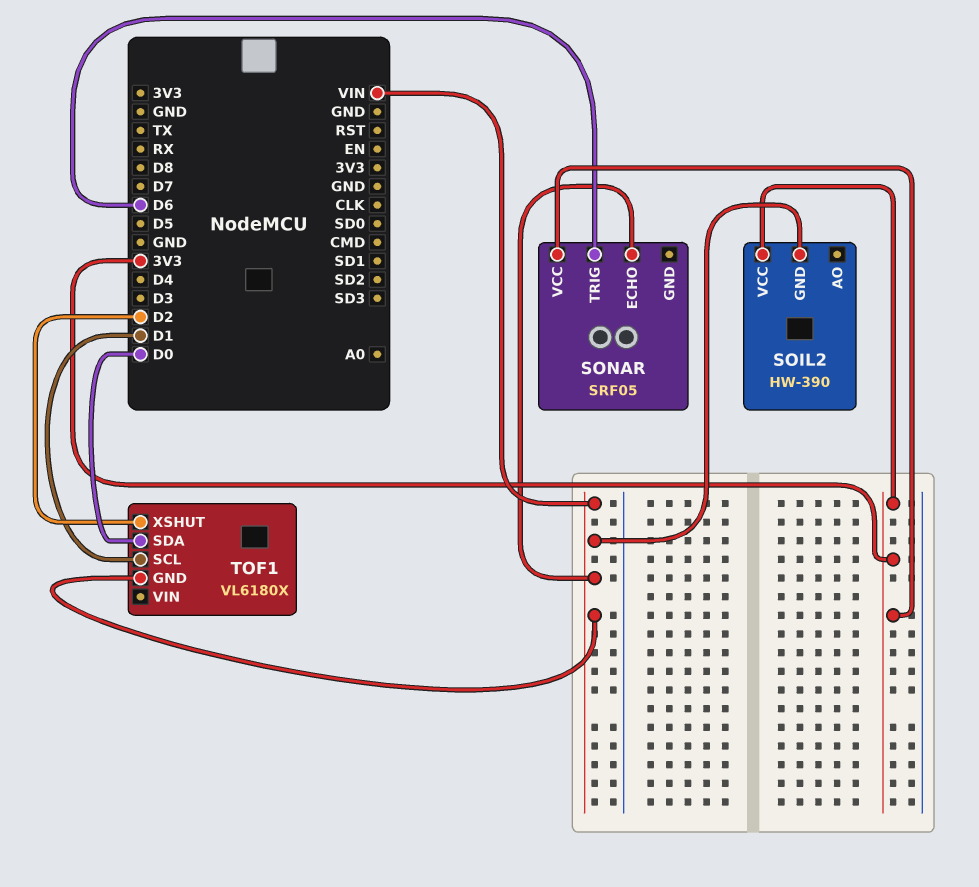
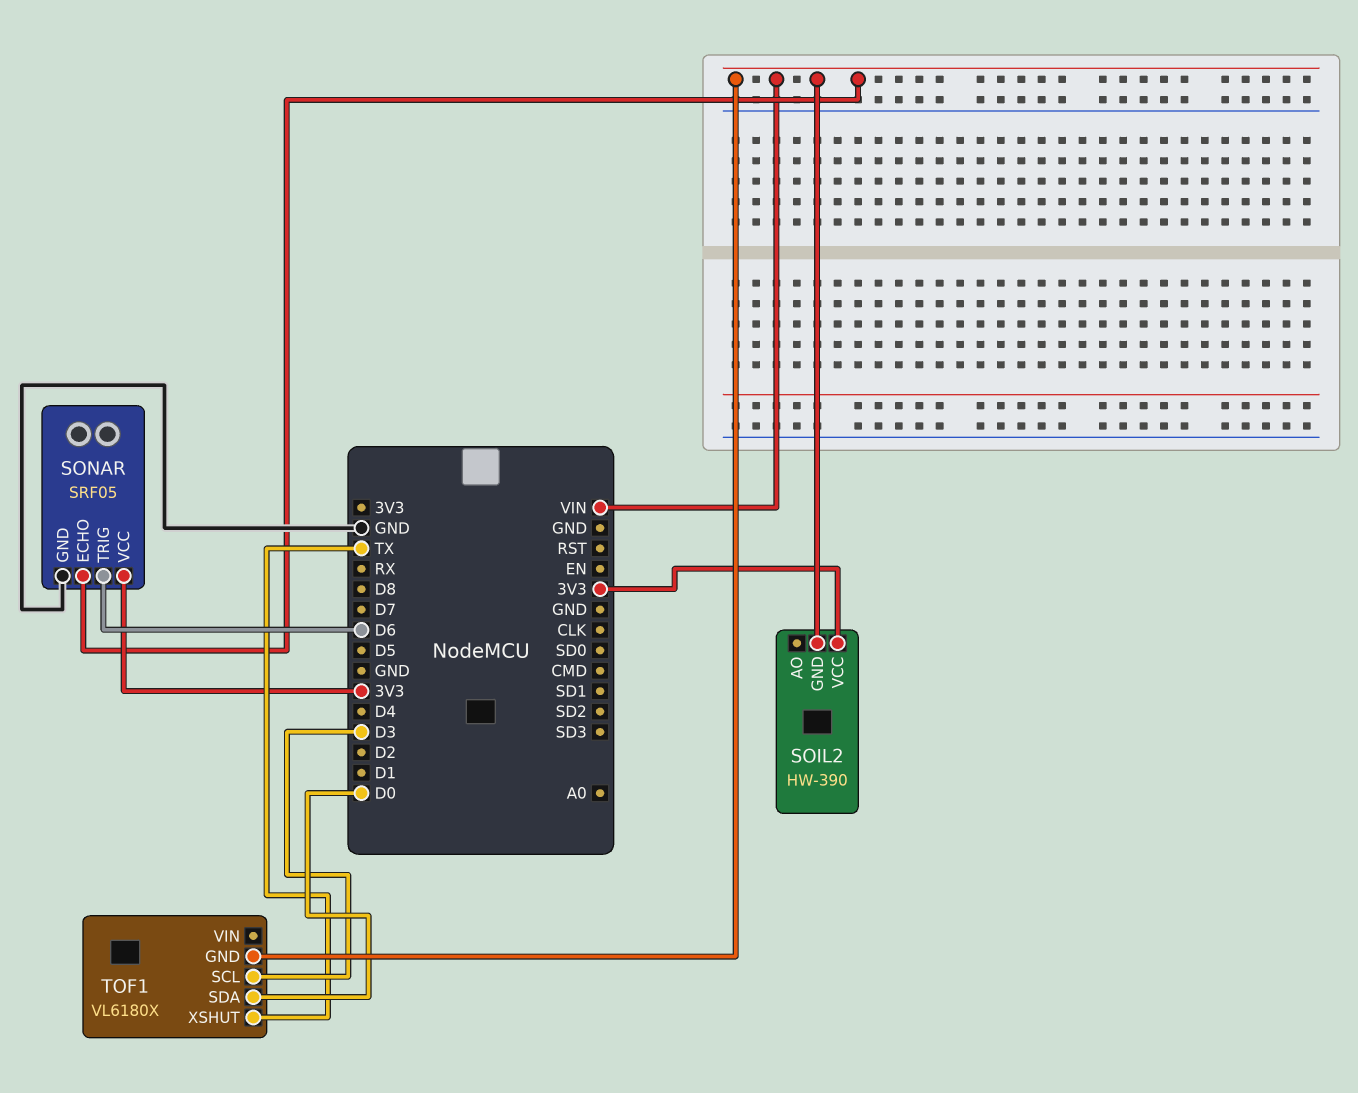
SONAR pin GND: none -> GND
TOF1 pin SCL: D1 -> D3
TOF1 pin XSHUT: D2 -> TX

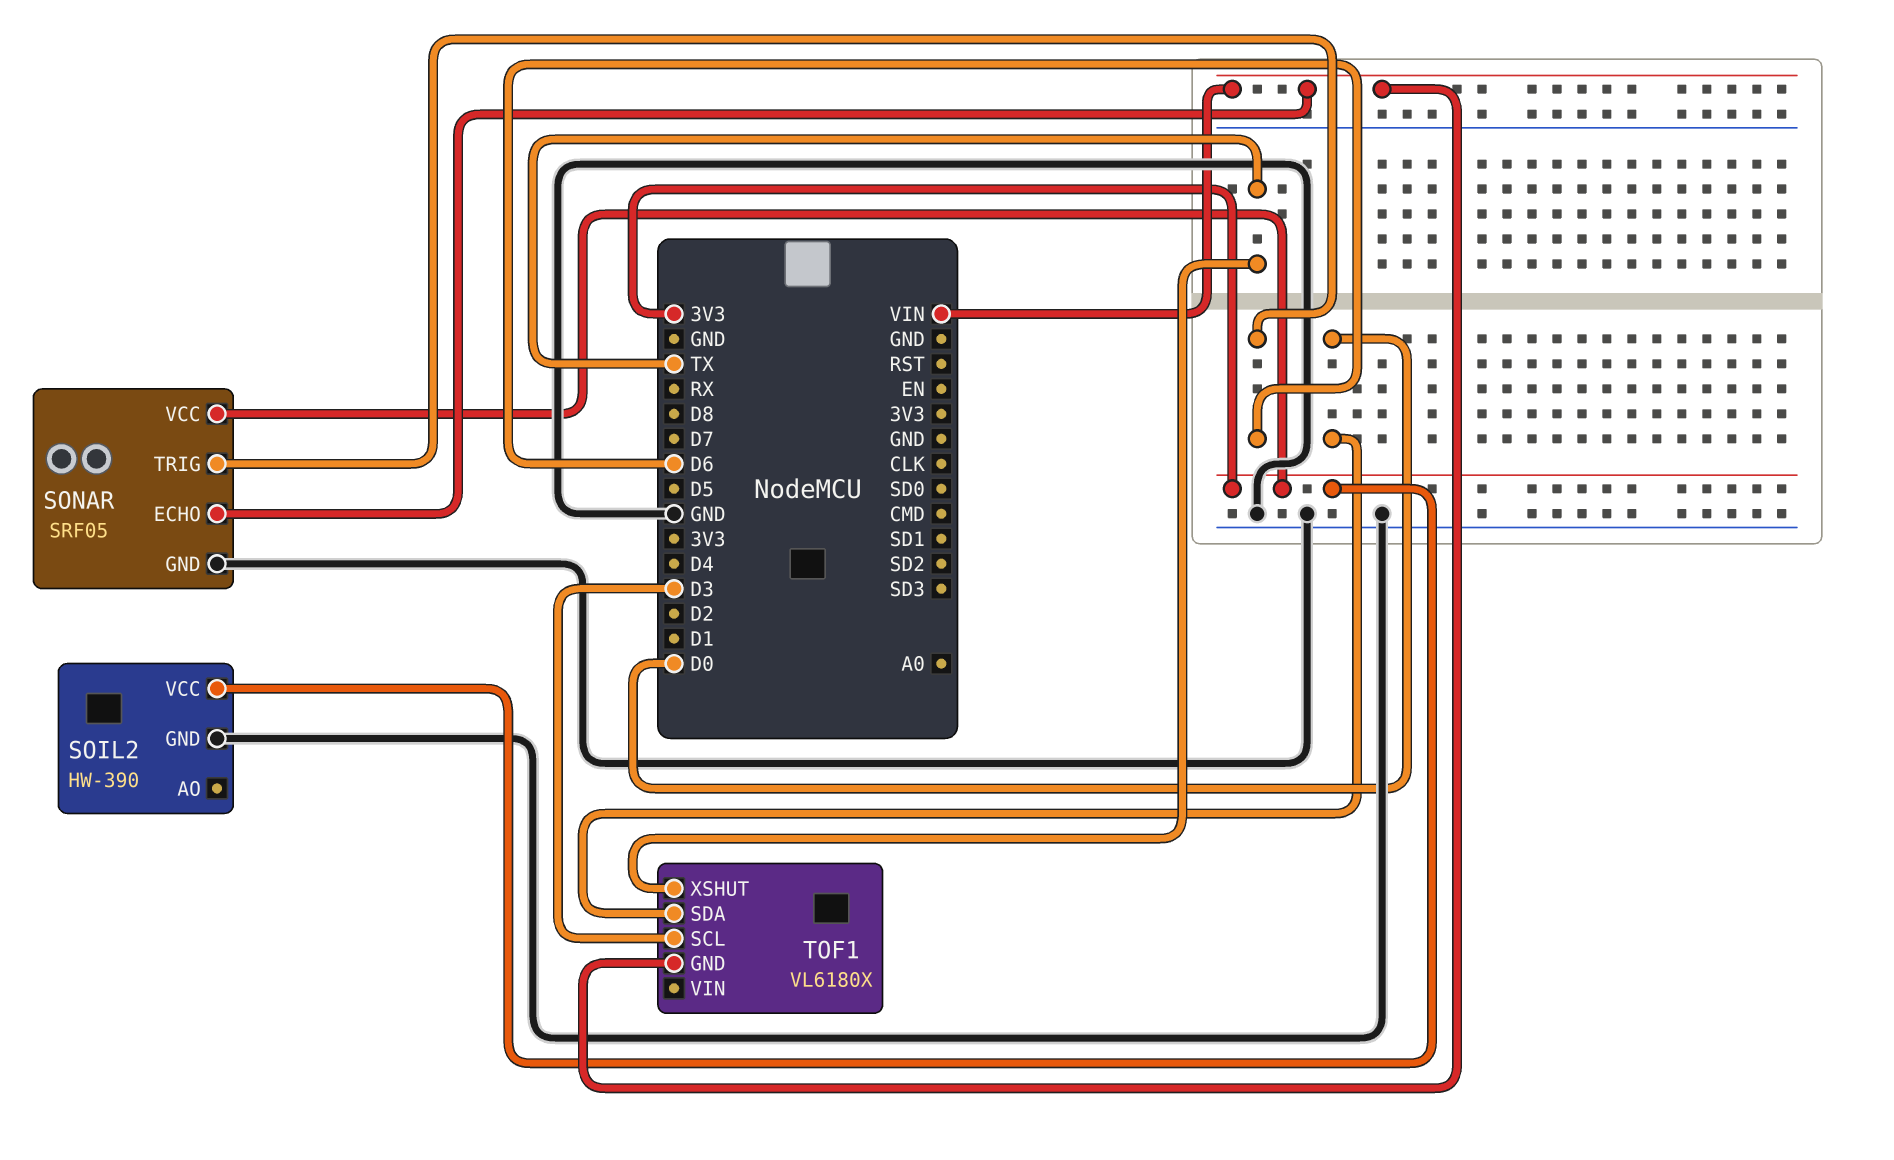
SOIL2 pin GND: VIN -> GND

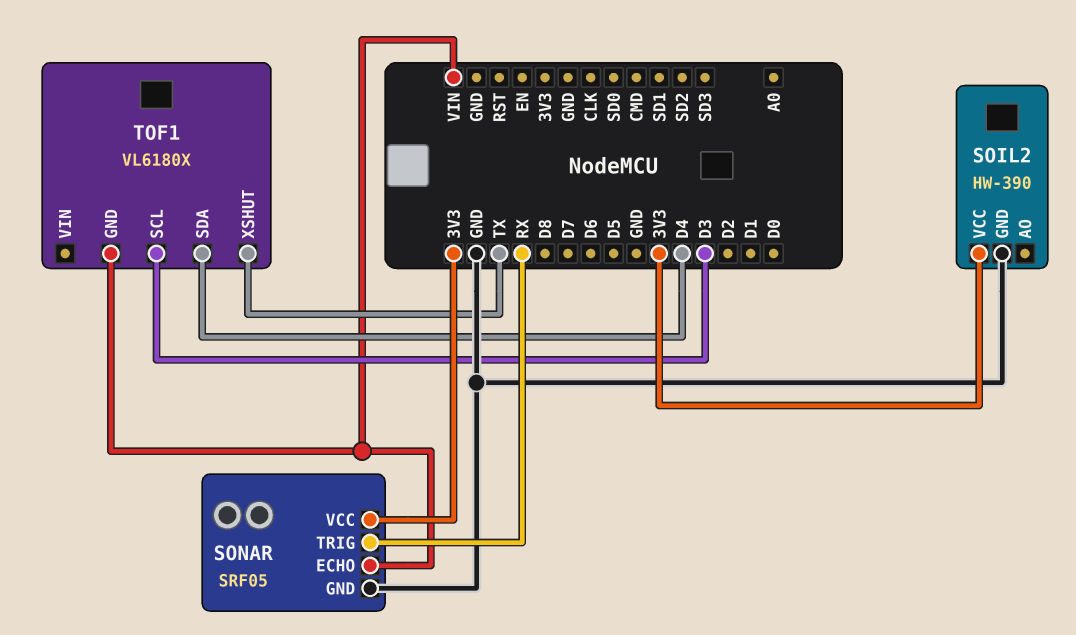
SONAR pin TRIG: D6 -> RX
TOF1 pin SDA: D0 -> D4

